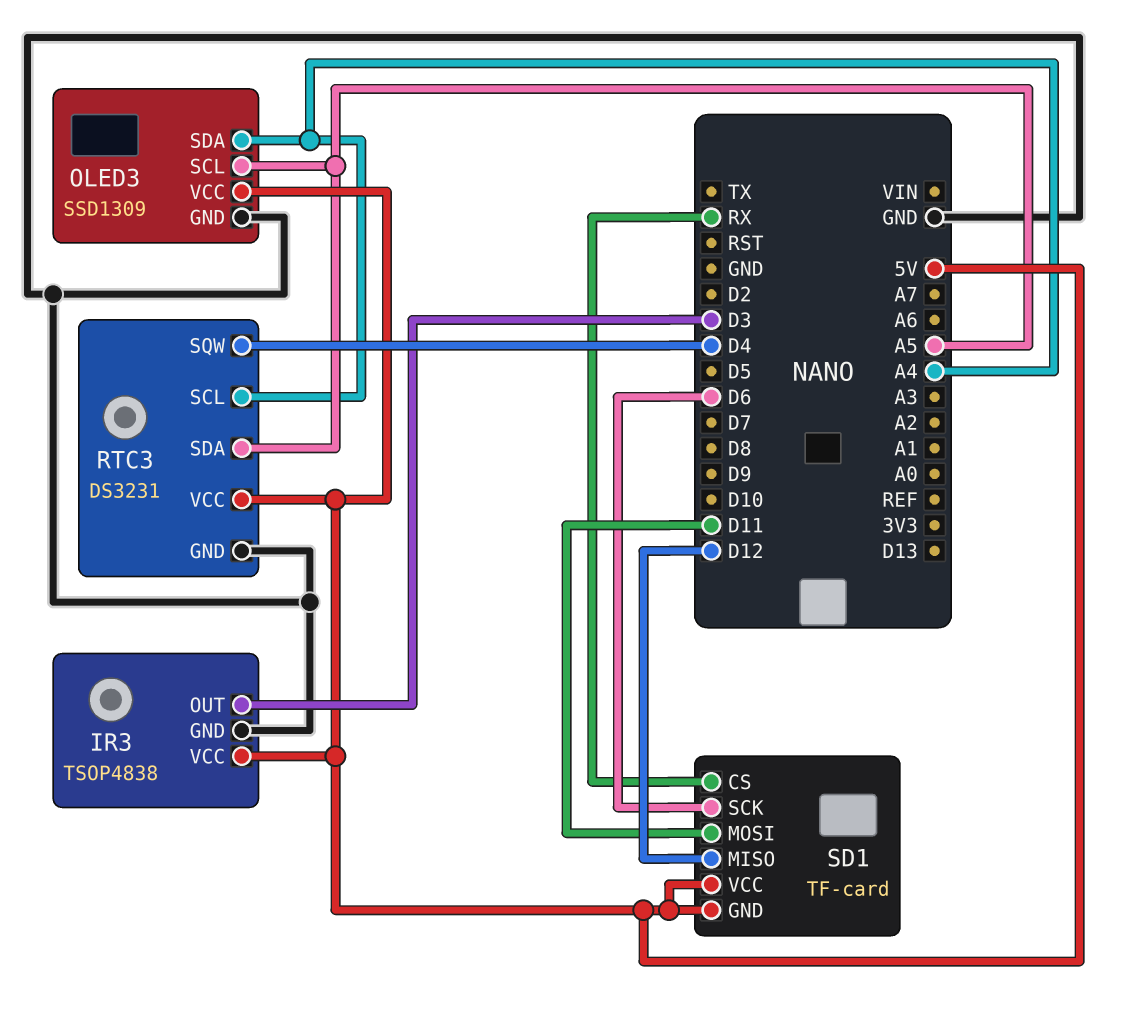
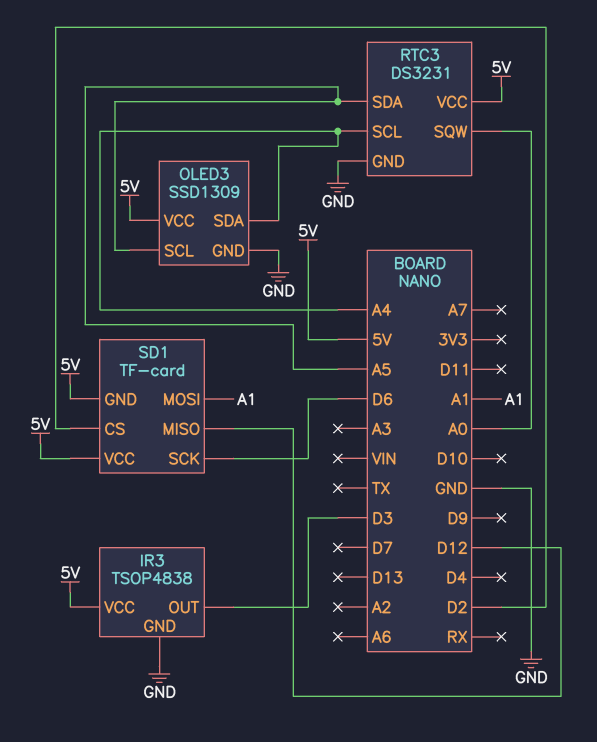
RTC3 pin SQW: D4 -> A0
SD1 pin CS: RX -> D2
SD1 pin MOSI: D11 -> A1

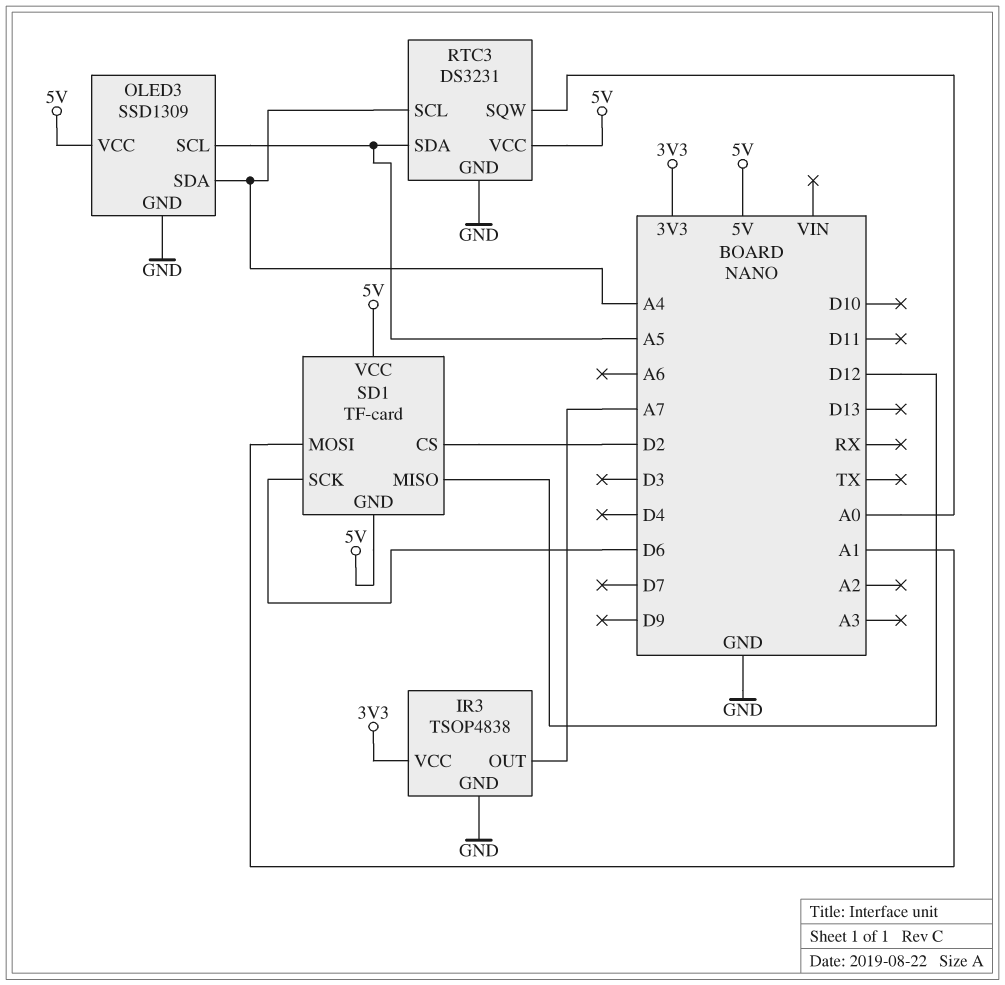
IR3 pin OUT: D3 -> A7
IR3 pin VCC: 5V -> 3V3

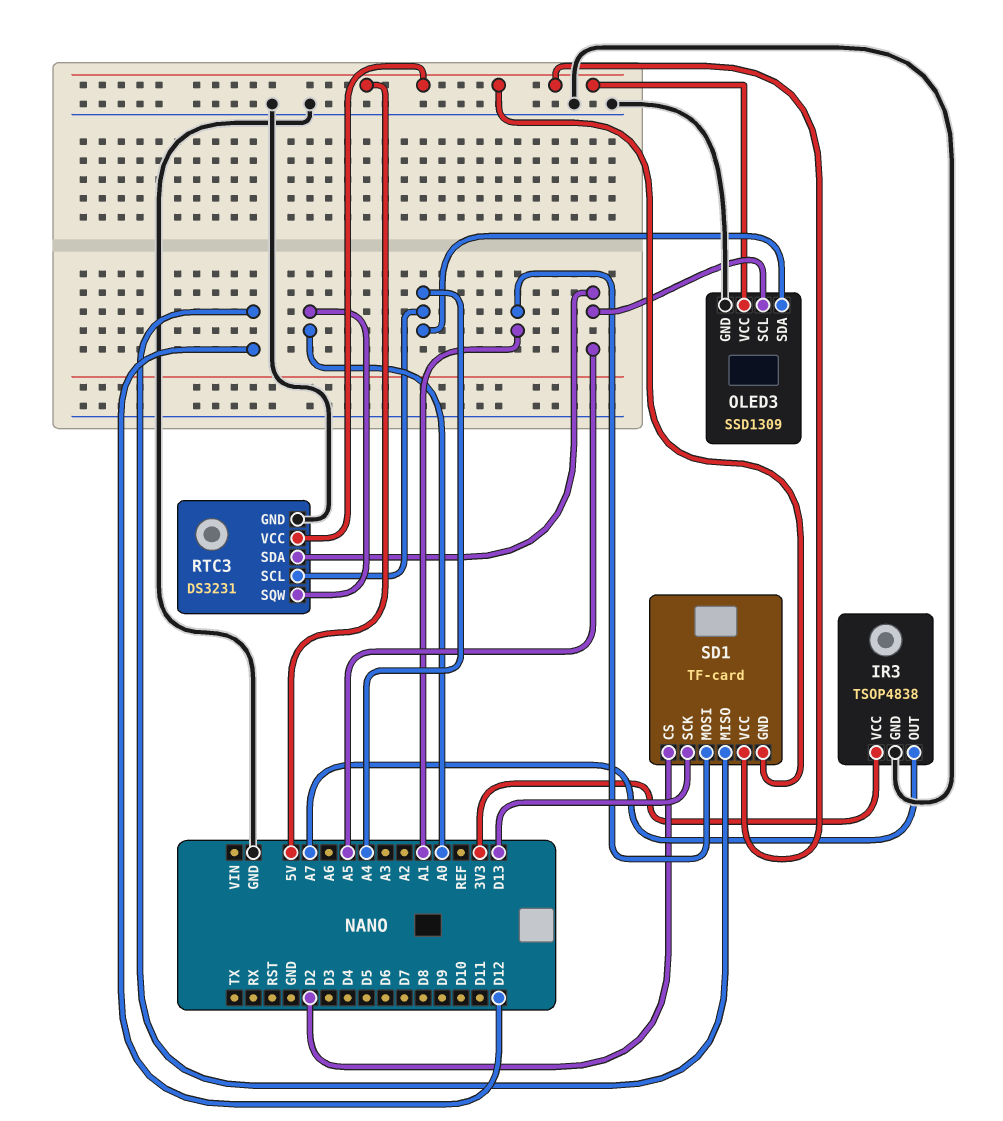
SD1 pin SCK: D6 -> D13

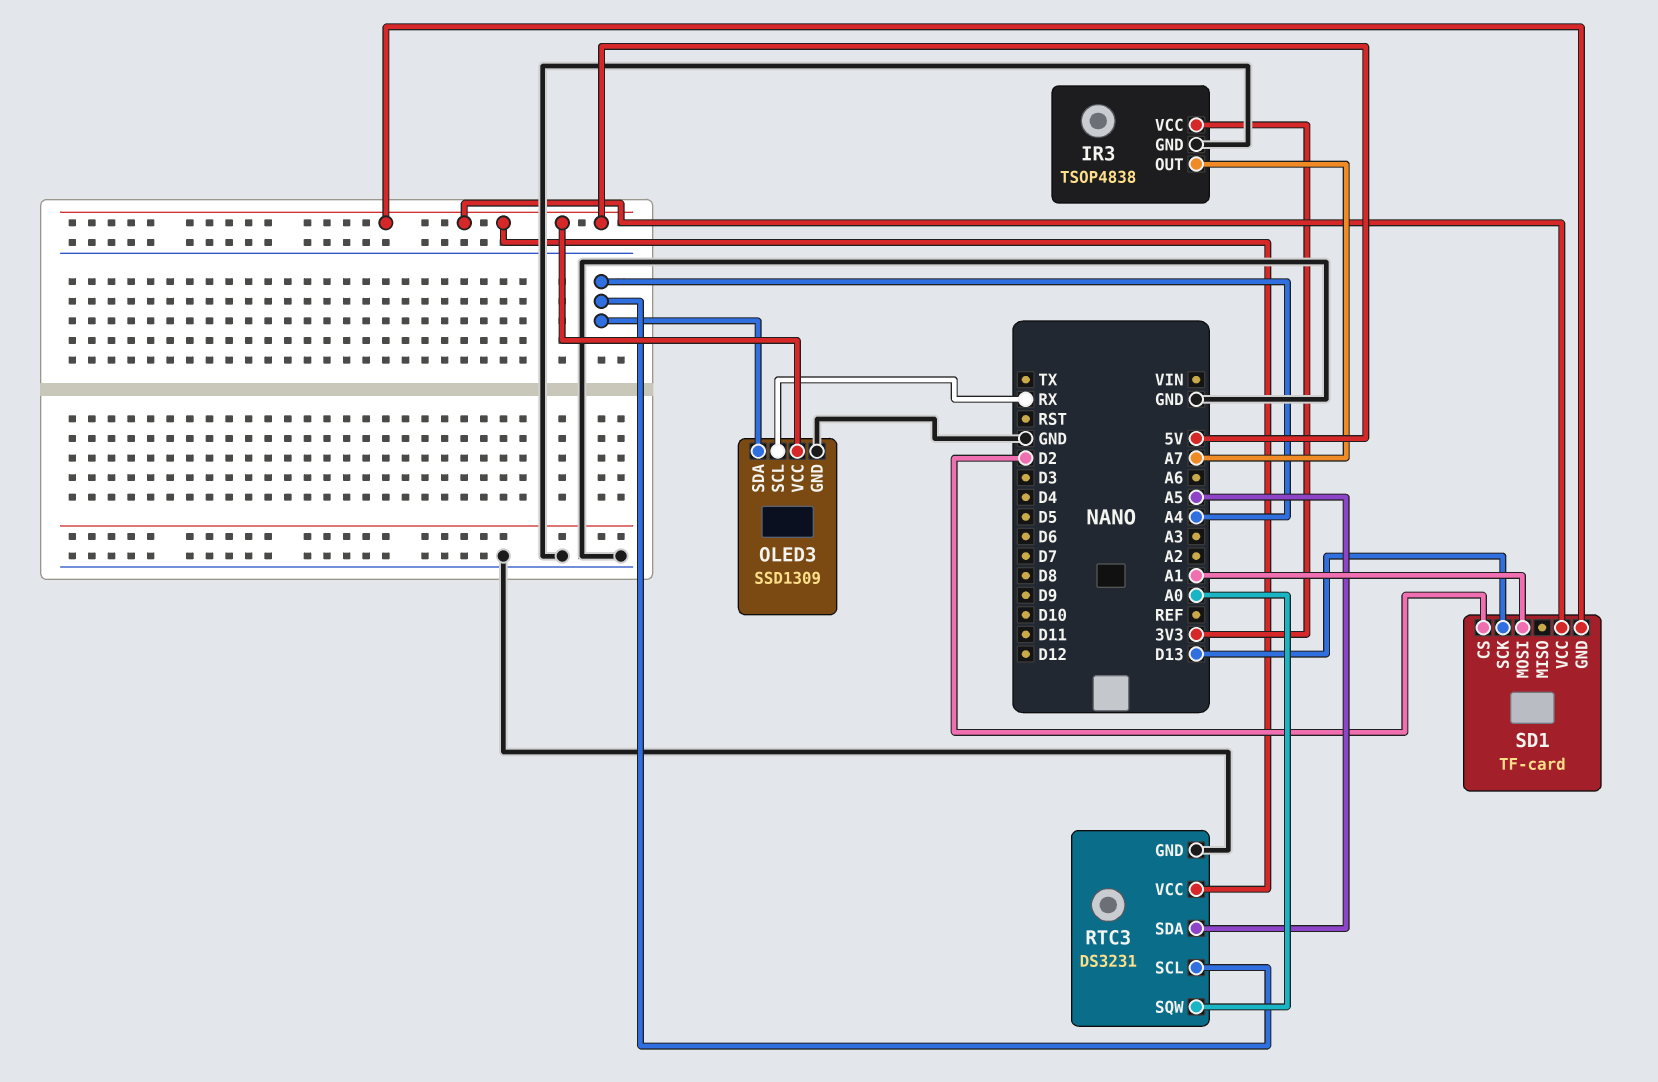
OLED3 pin SCL: A5 -> RX
SD1 pin MISO: D12 -> none

